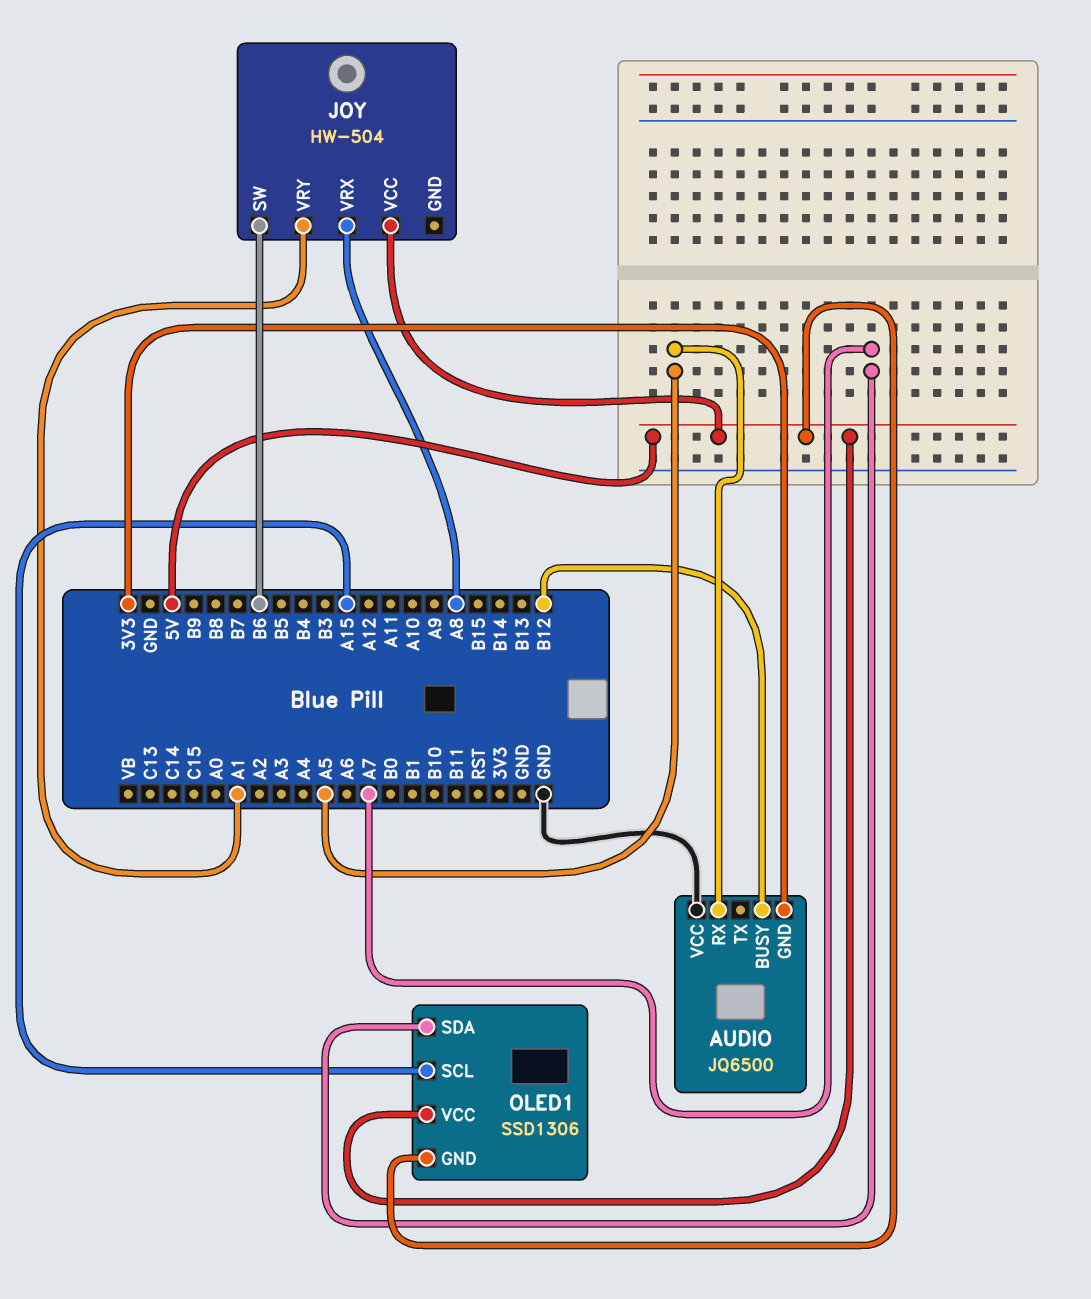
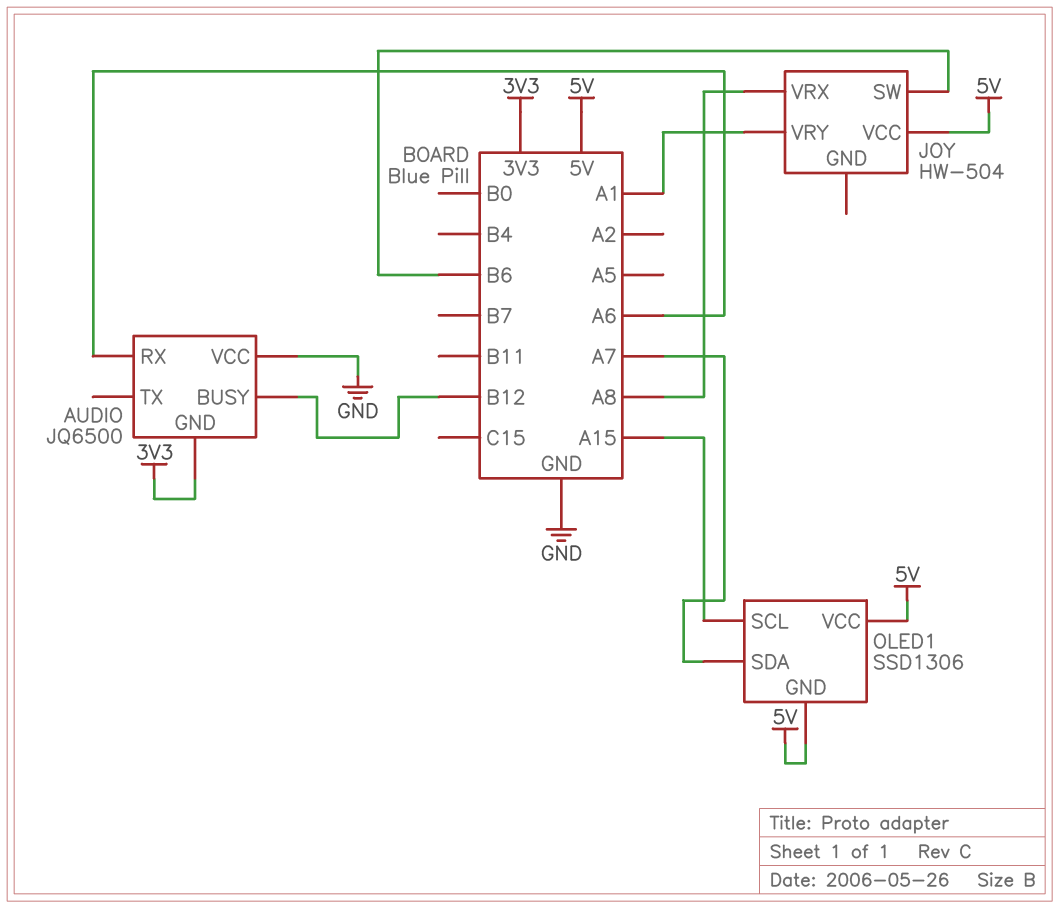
AUDIO pin RX: A5 -> A6

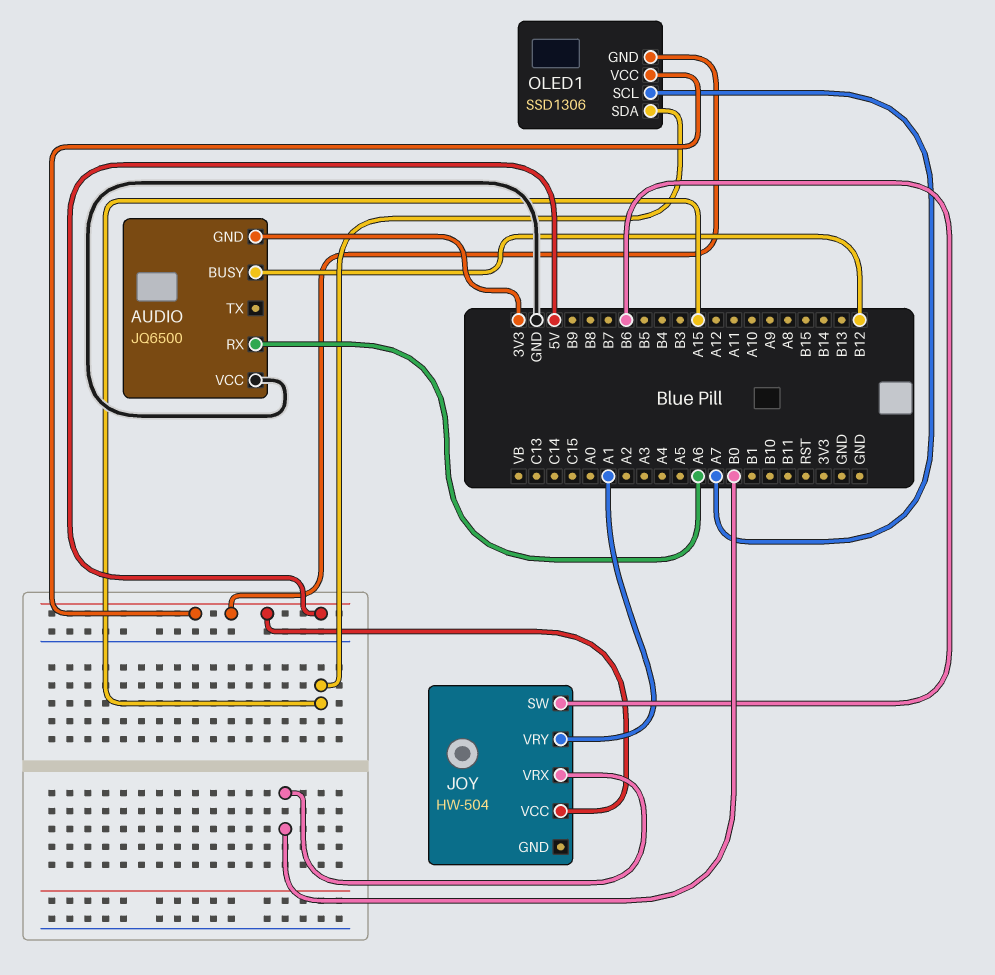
JOY pin VRX: A8 -> B0
OLED1 pin SCL: A15 -> A7
OLED1 pin SDA: A7 -> A15

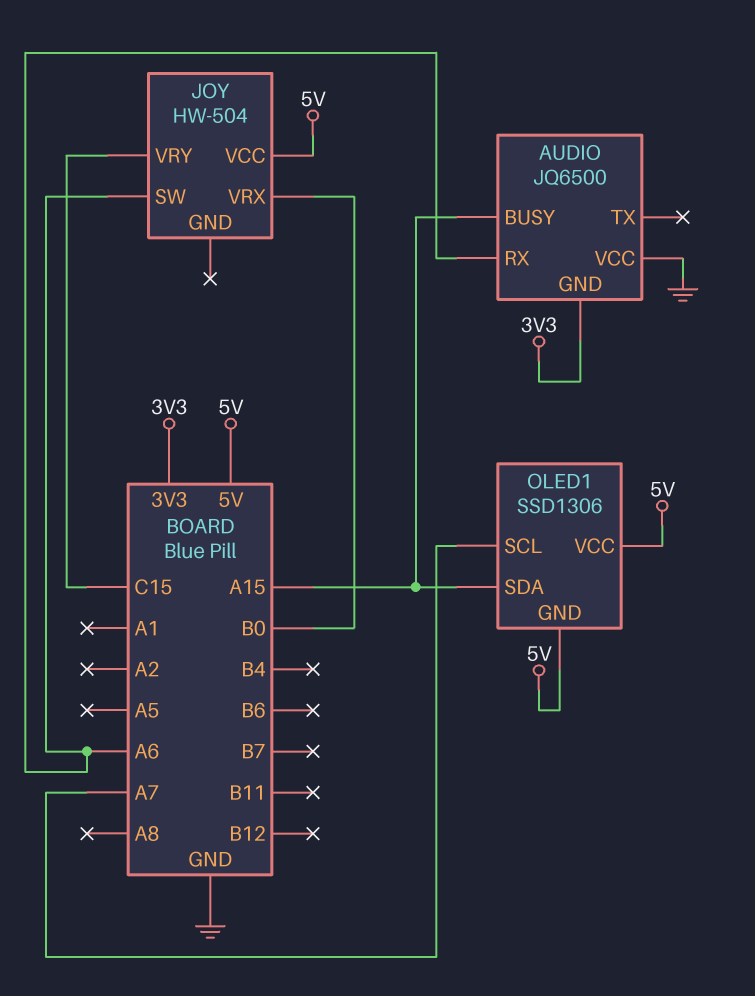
AUDIO pin BUSY: B12 -> A15
JOY pin SW: B6 -> A6
JOY pin VRY: A1 -> C15

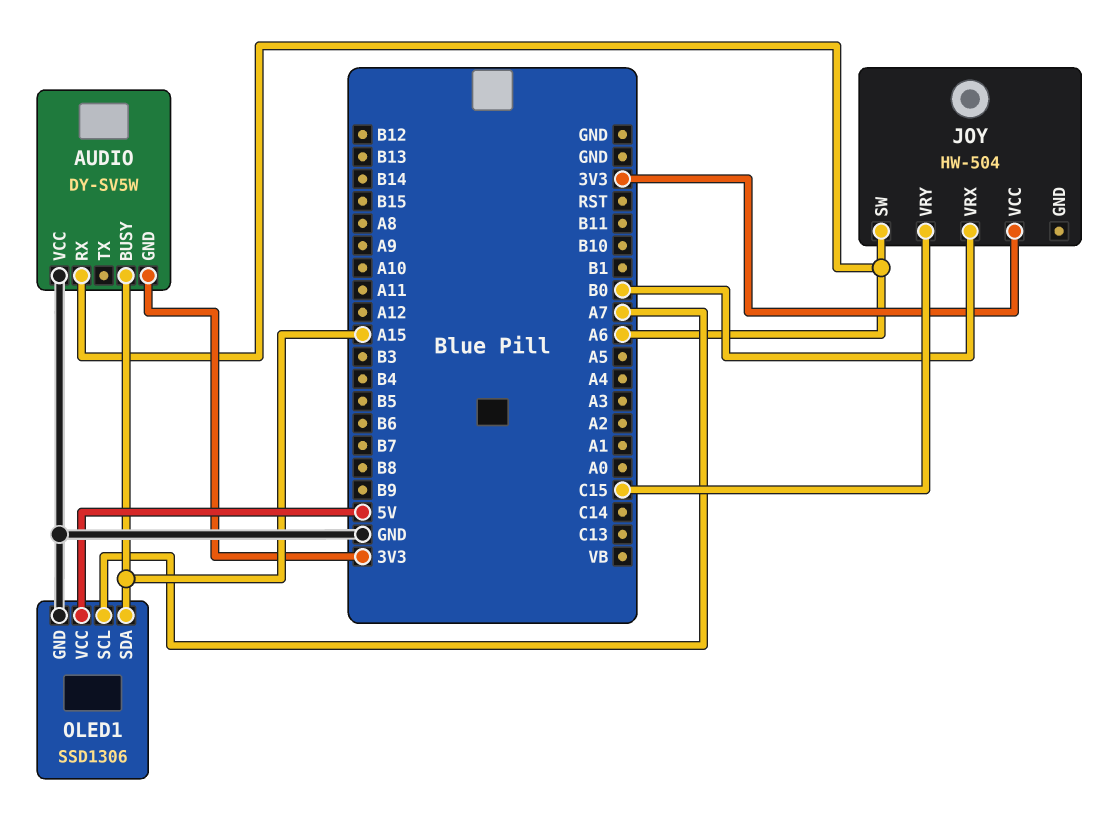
AUDIO: JQ6500 -> DY-SV5W
JOY pin VCC: 5V -> 3V3
OLED1 pin GND: 5V -> GND

